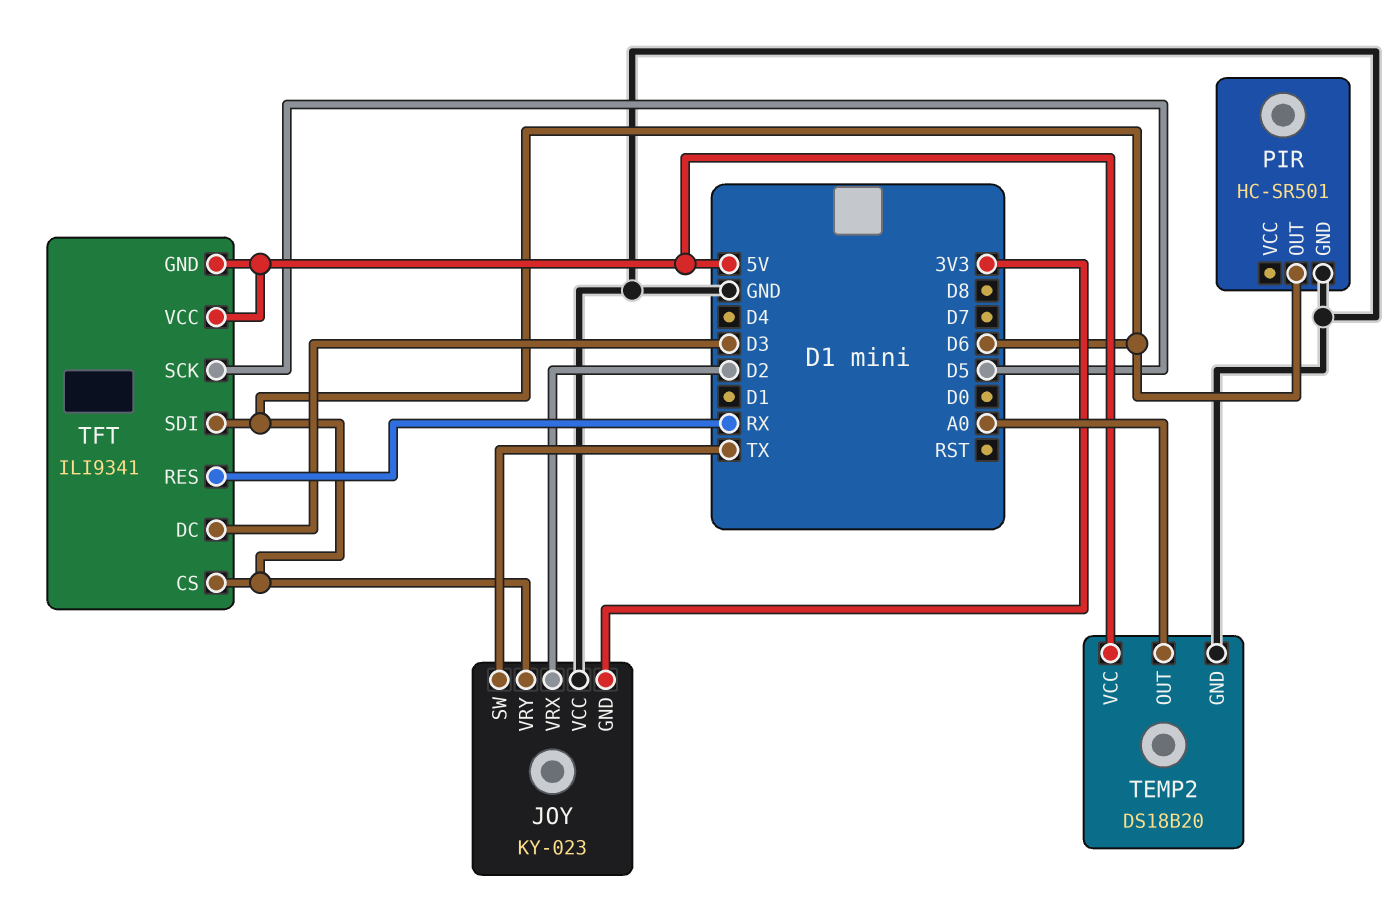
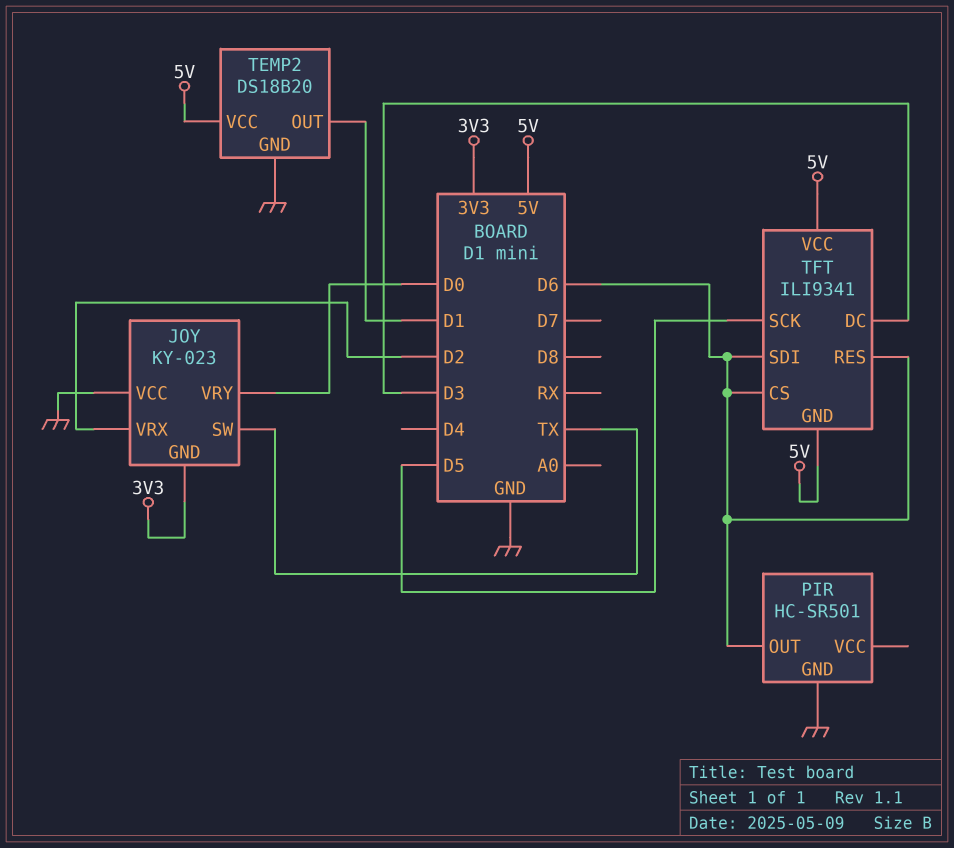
JOY pin VRY: D6 -> D0
TEMP2 pin OUT: A0 -> D1
TFT pin RES: RX -> D6

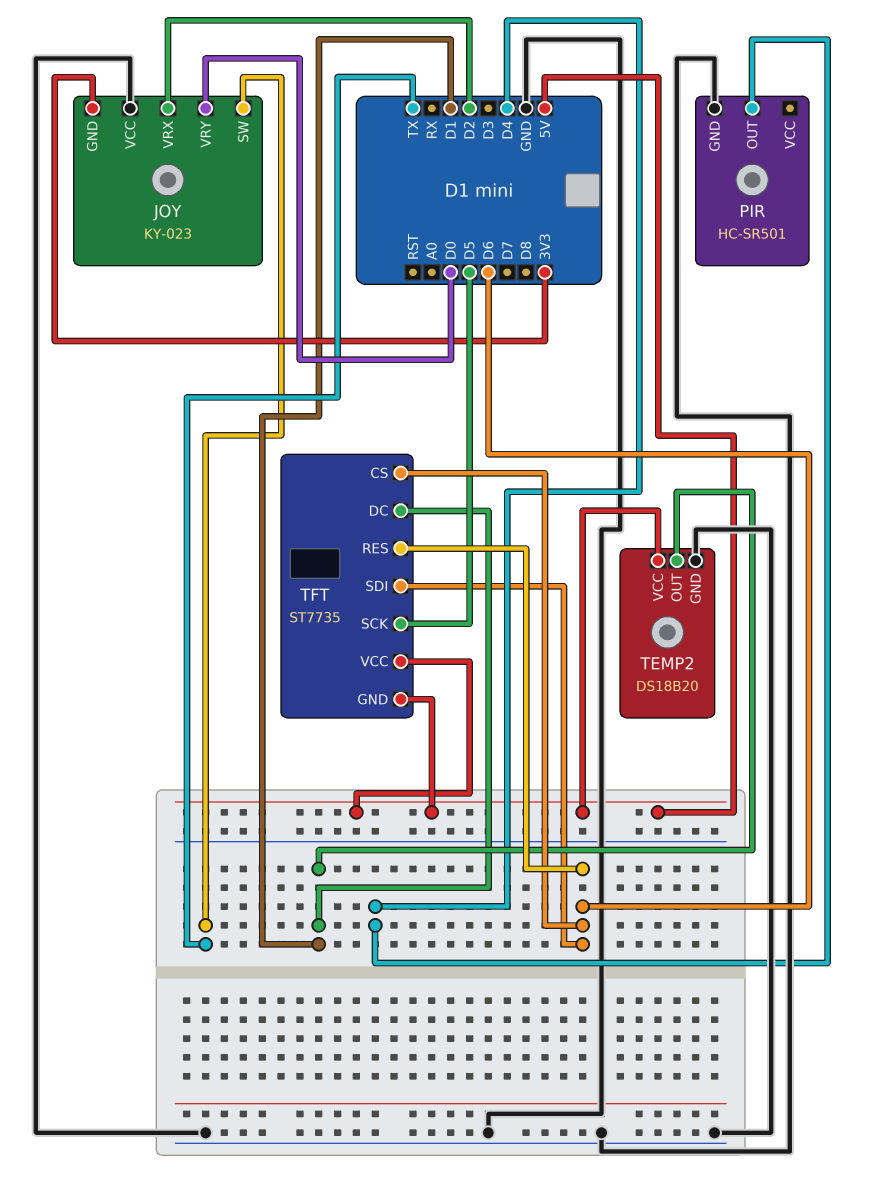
PIR pin OUT: D6 -> D4
TFT: ILI9341 -> ST7735
TFT pin DC: D3 -> D1

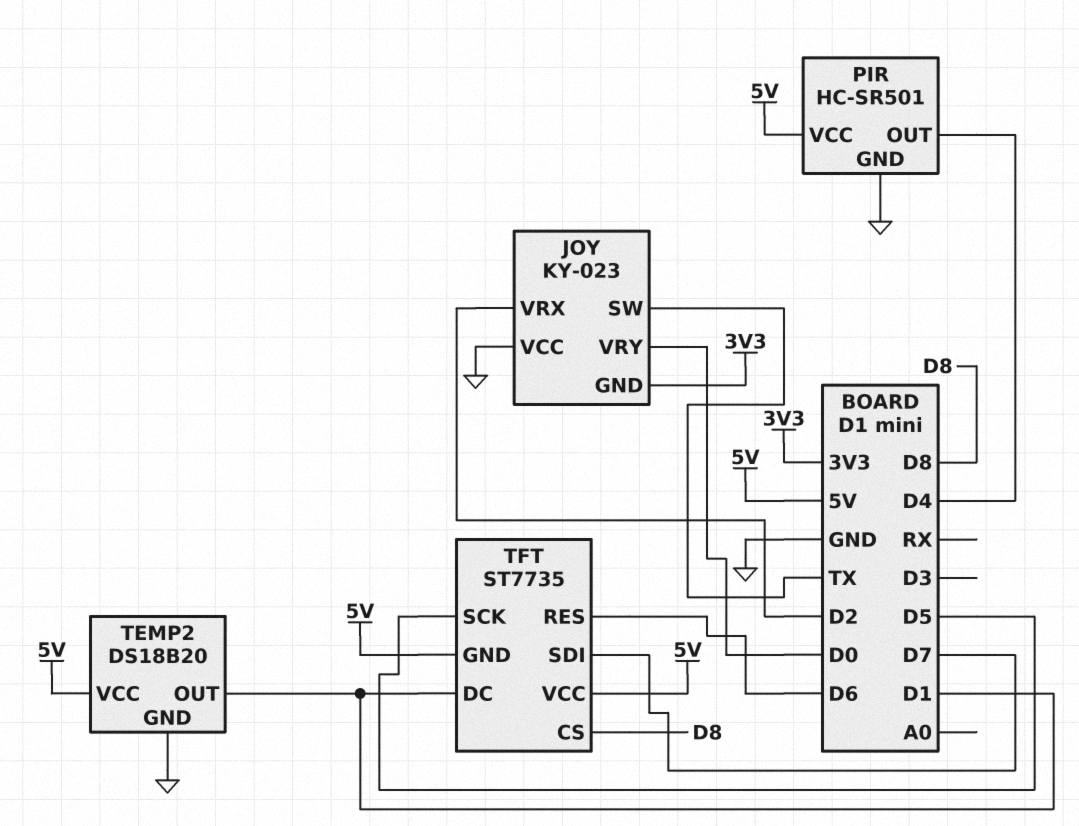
PIR pin VCC: none -> 5V
TFT pin CS: D6 -> D8
TFT pin SDI: D6 -> D7

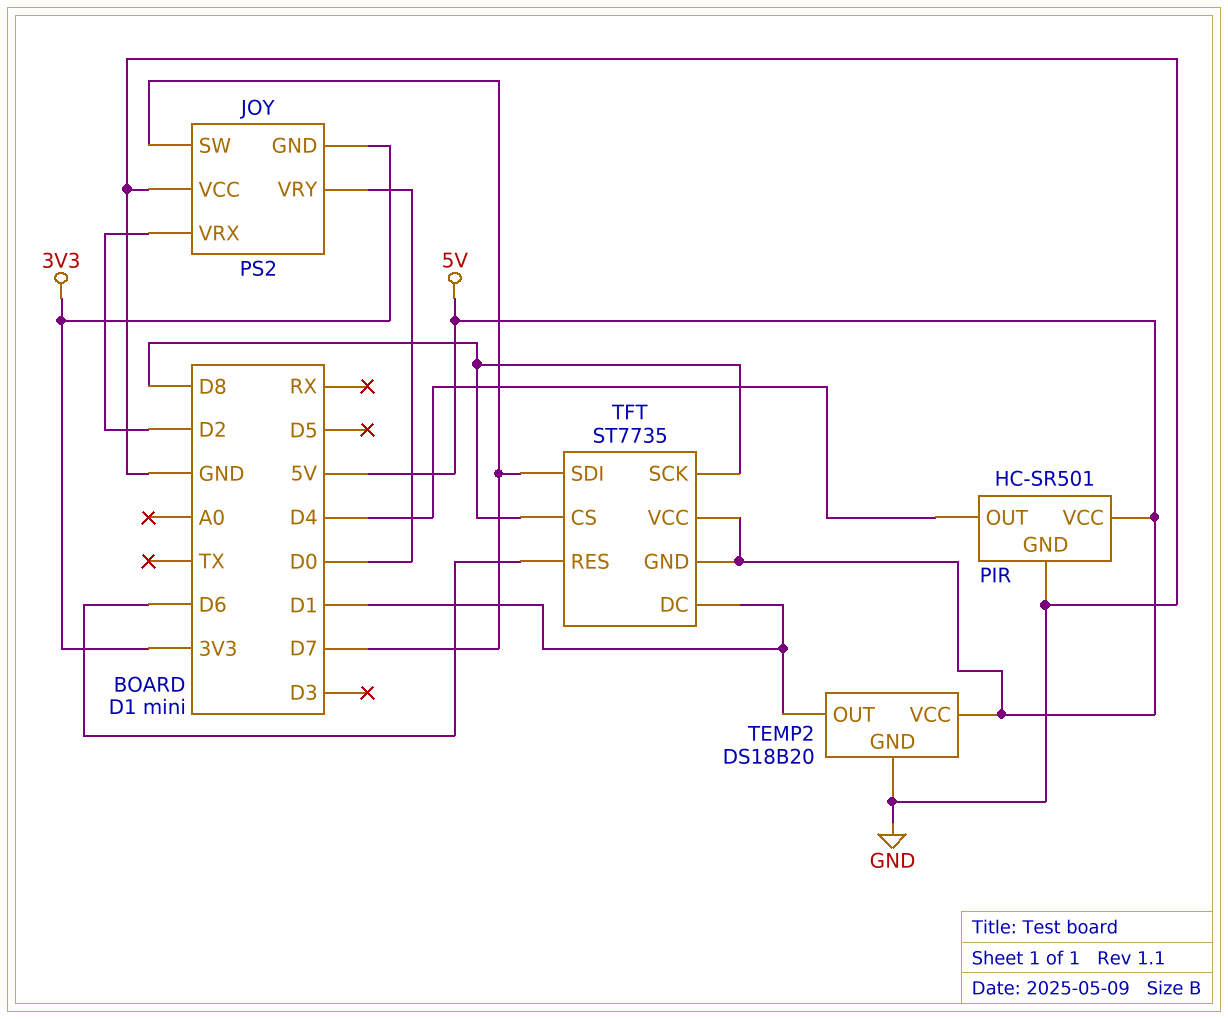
JOY: KY-023 -> PS2
JOY pin SW: TX -> D7
TFT pin SCK: D5 -> D8

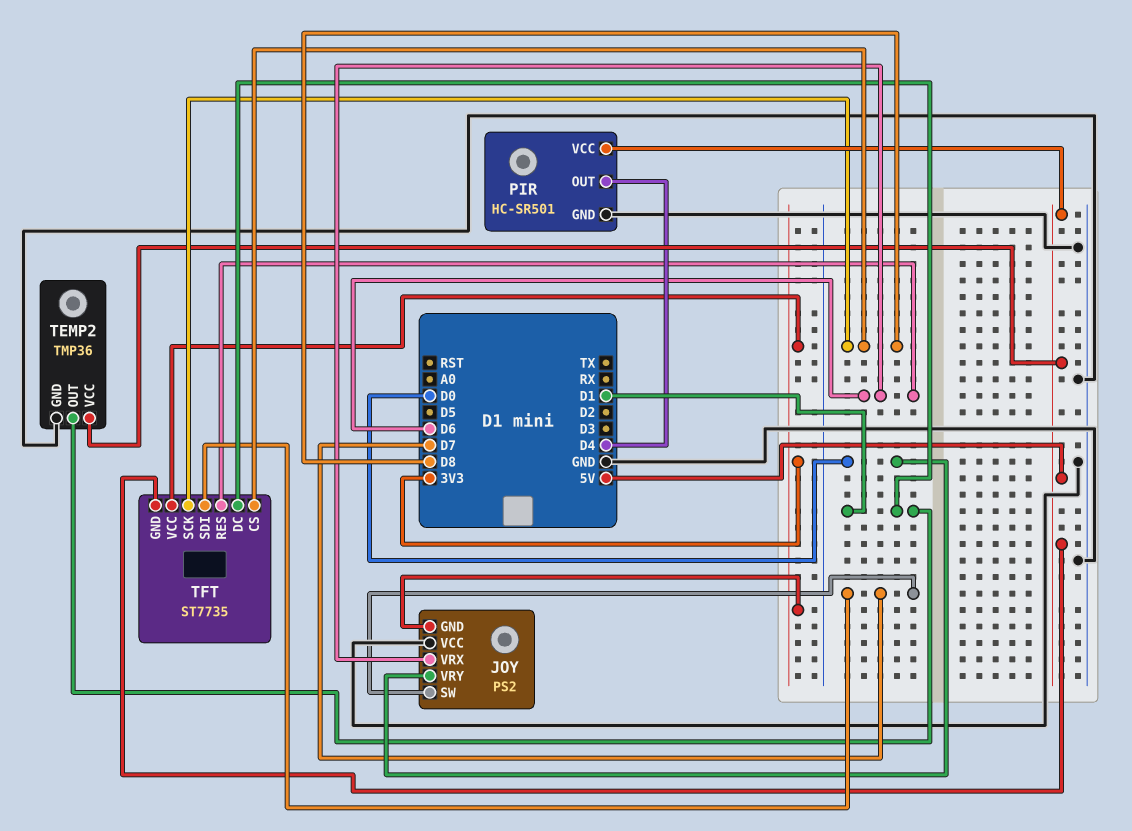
JOY pin VRX: D2 -> D6
TEMP2: DS18B20 -> TMP36
TFT pin VCC: 5V -> 3V3

